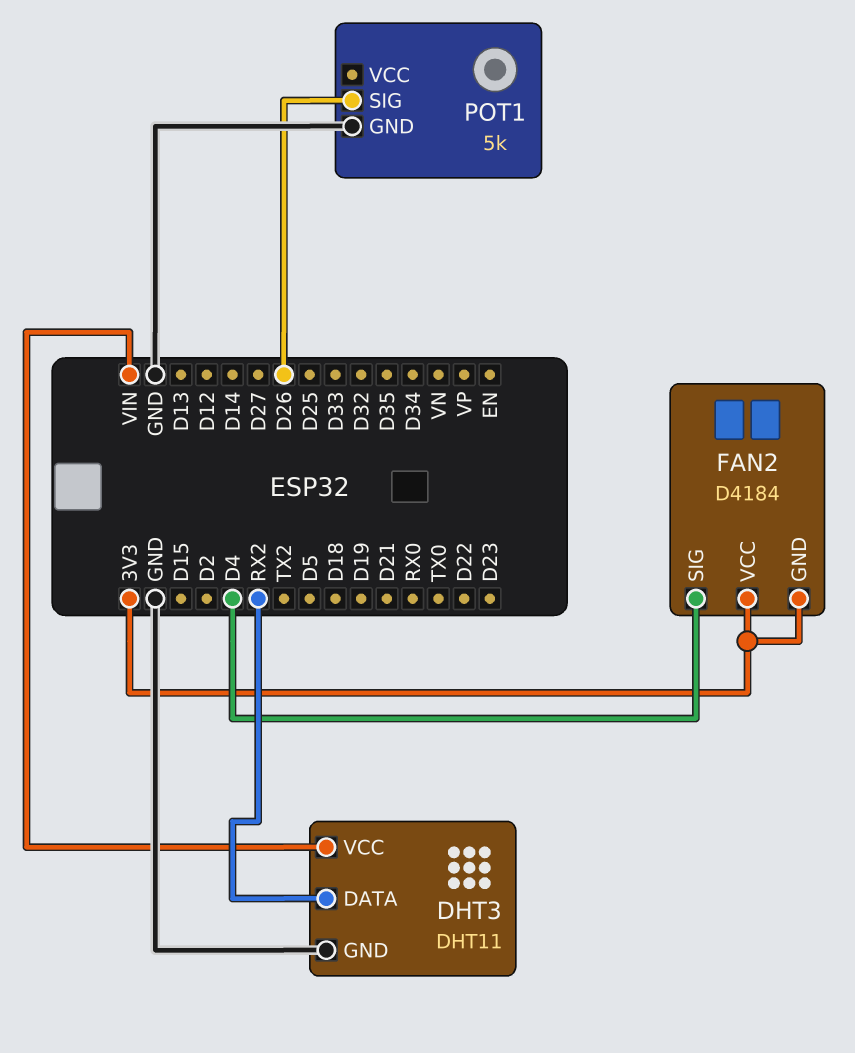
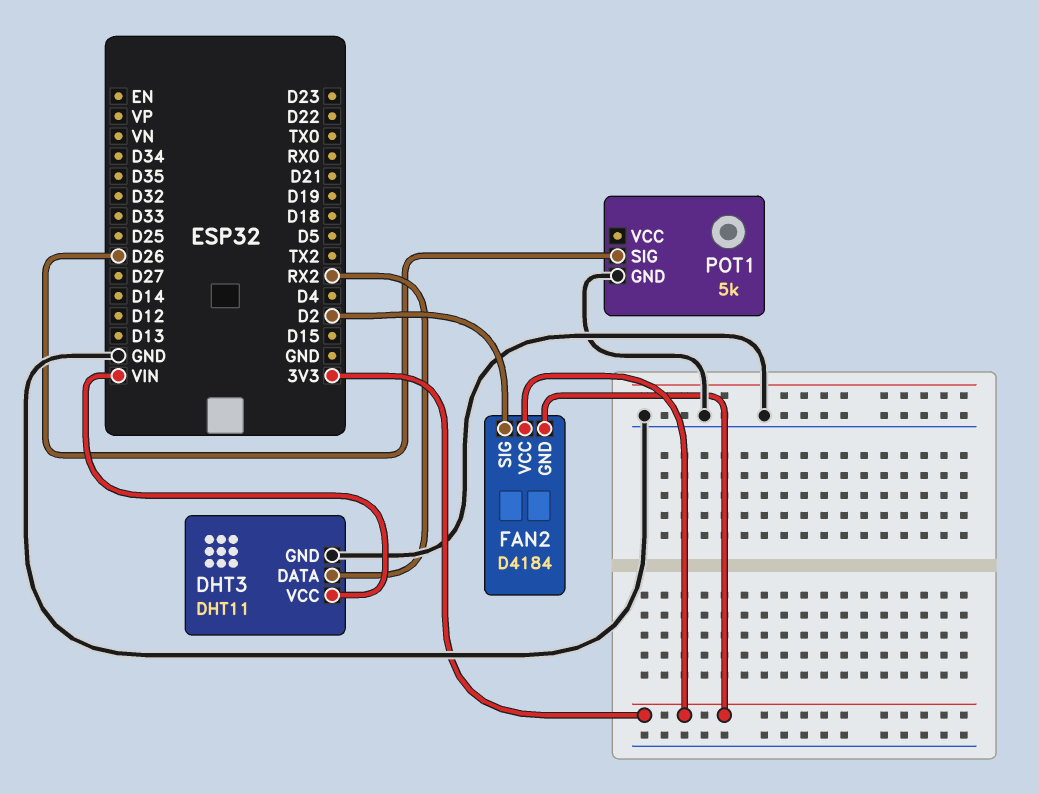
FAN2 pin SIG: D4 -> D2

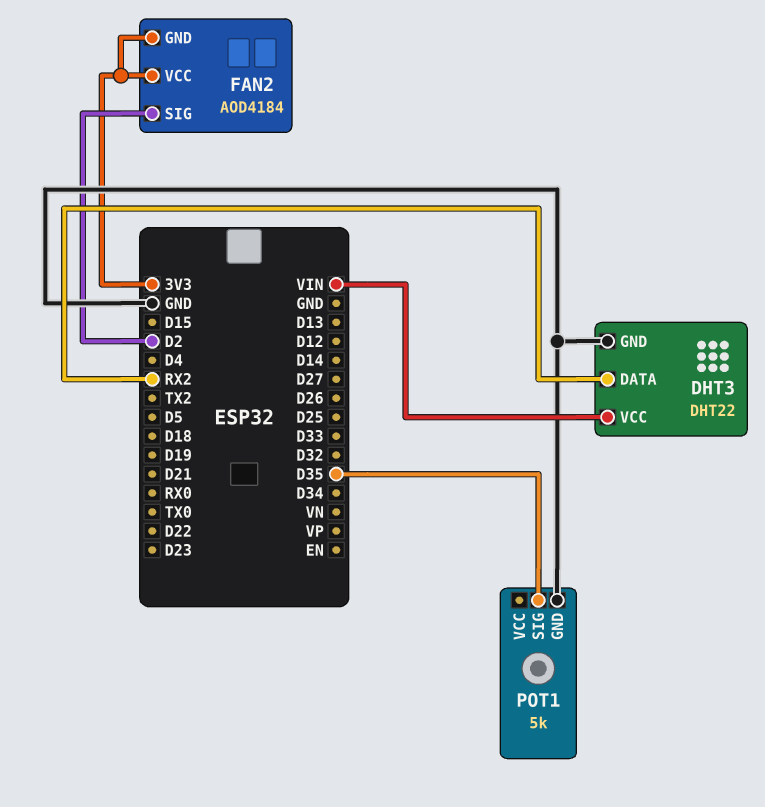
DHT3: DHT11 -> DHT22
FAN2: D4184 -> AOD4184
POT1 pin SIG: D26 -> D35

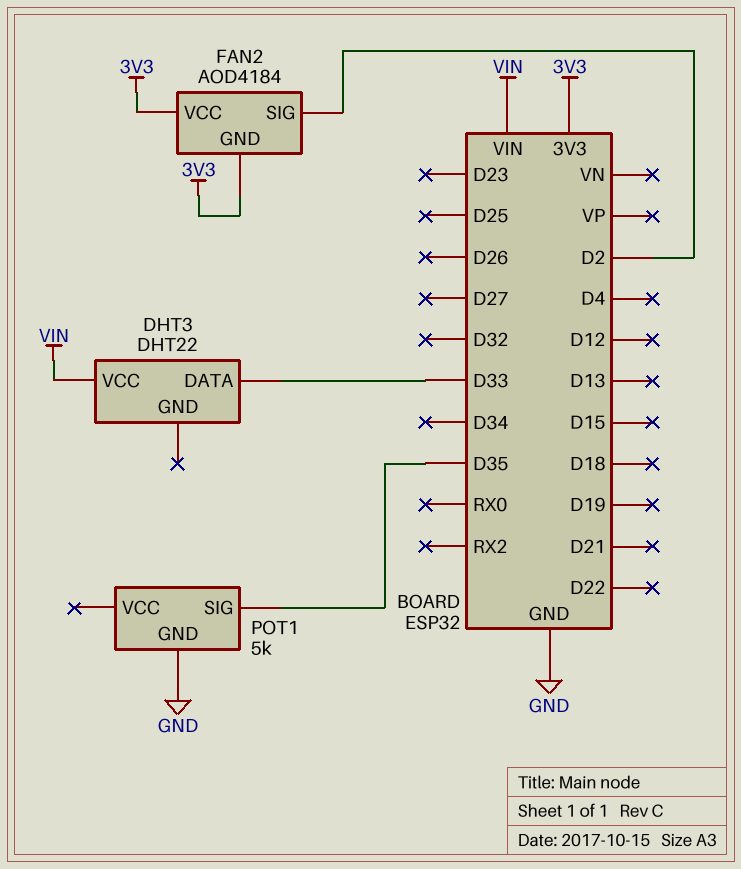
DHT3 pin DATA: RX2 -> D33
DHT3 pin GND: GND -> none

